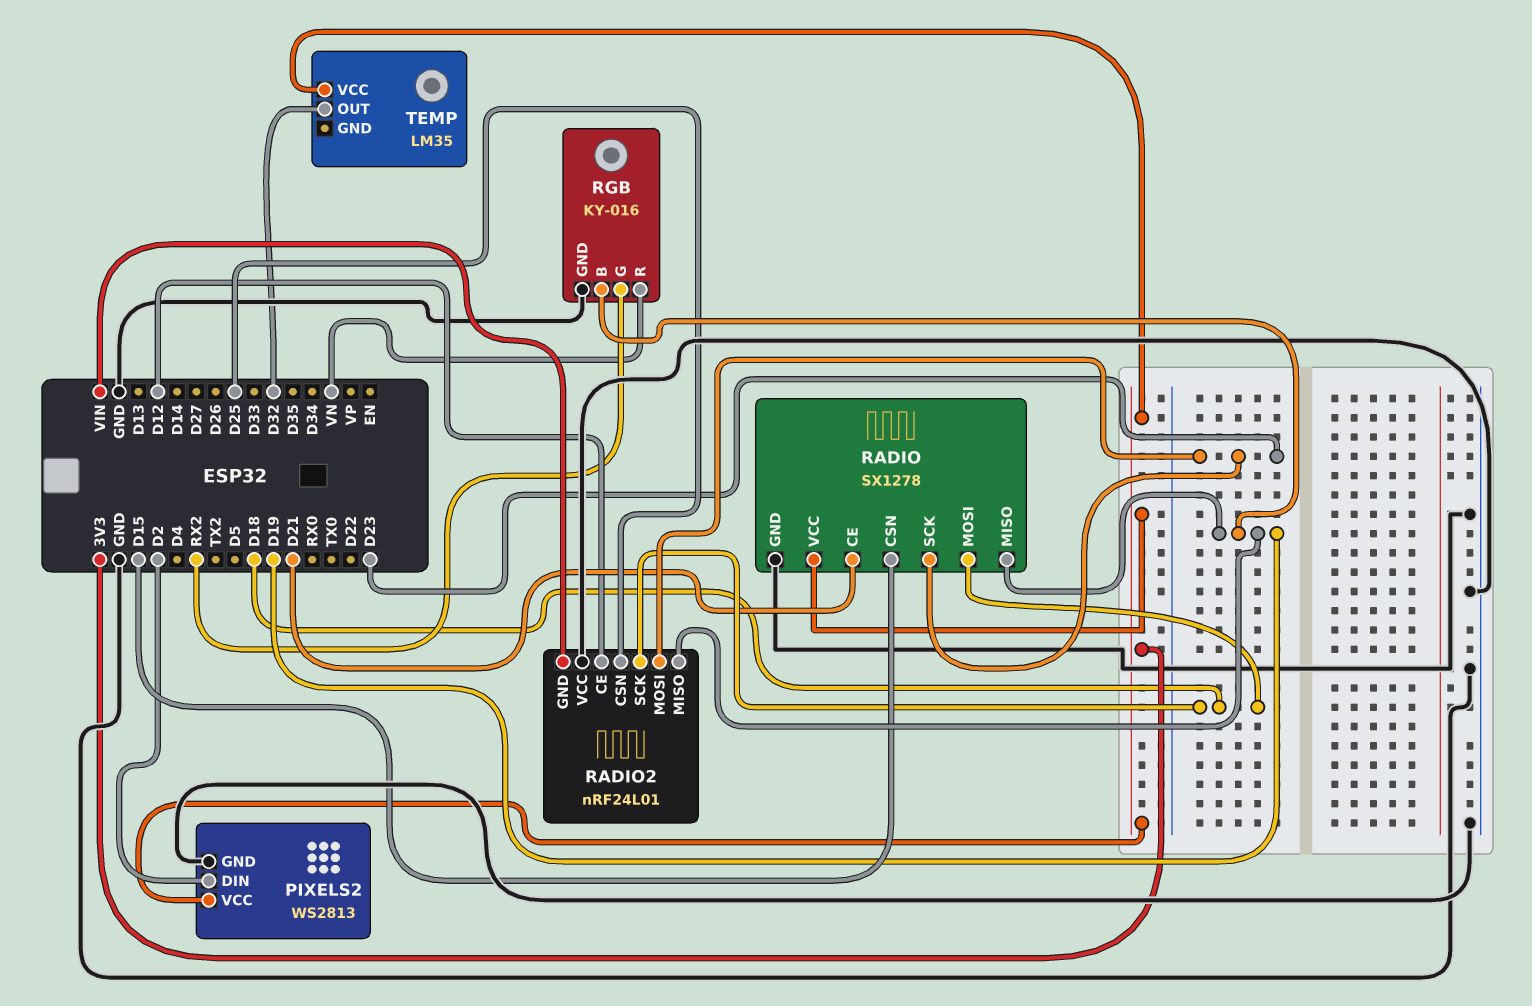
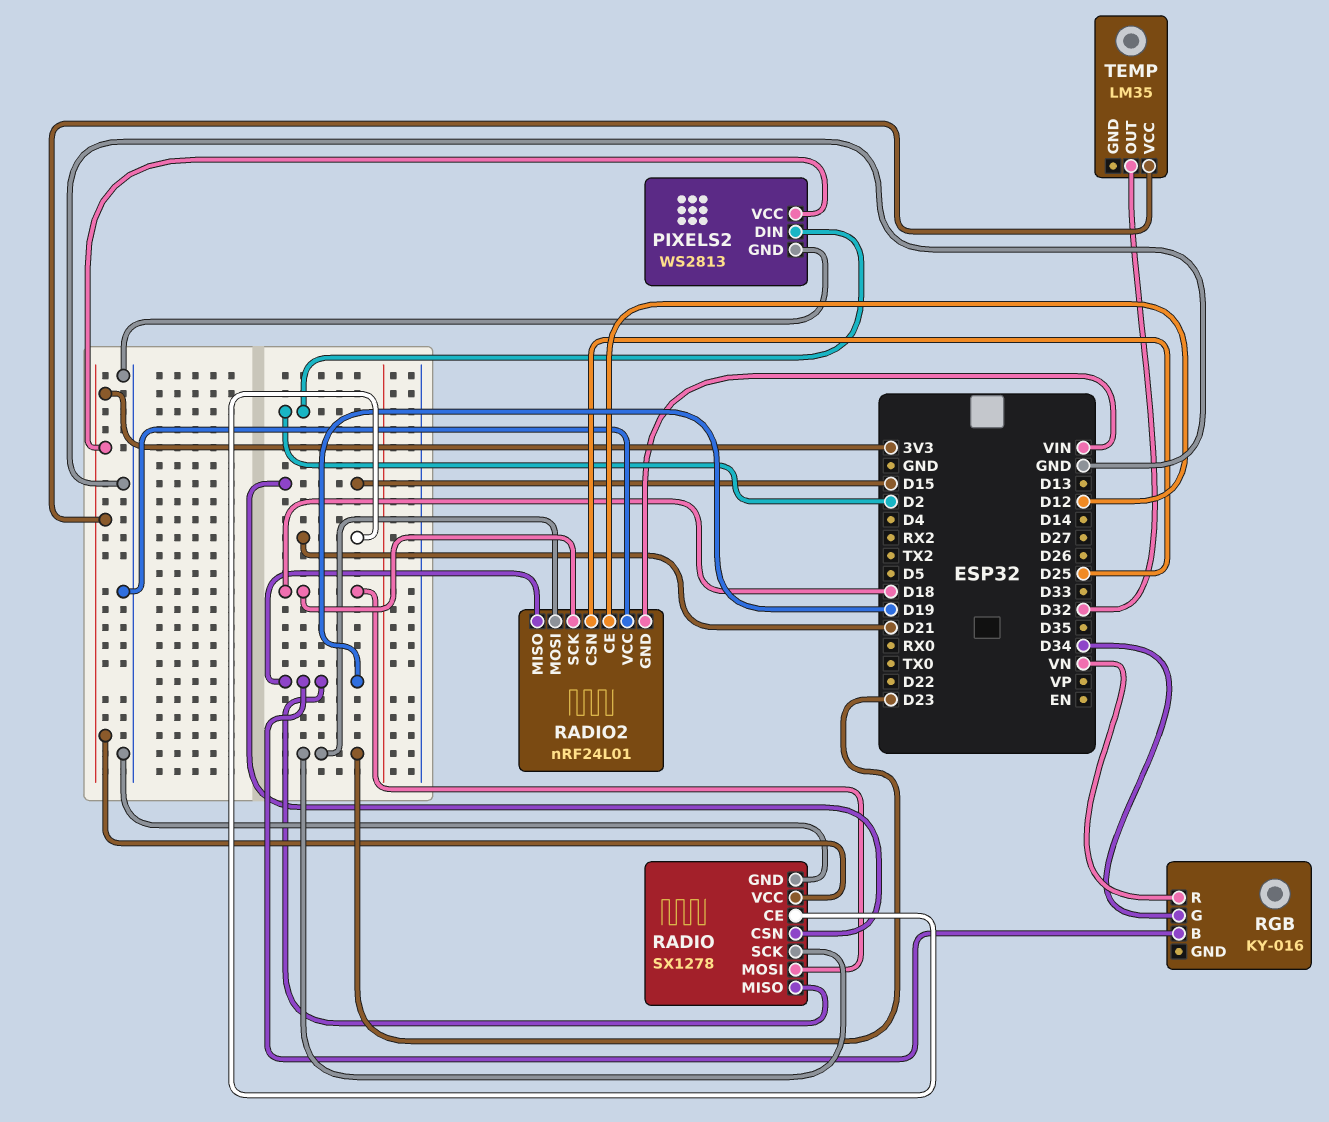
RGB pin G: RX2 -> D34
RGB pin GND: GND -> none

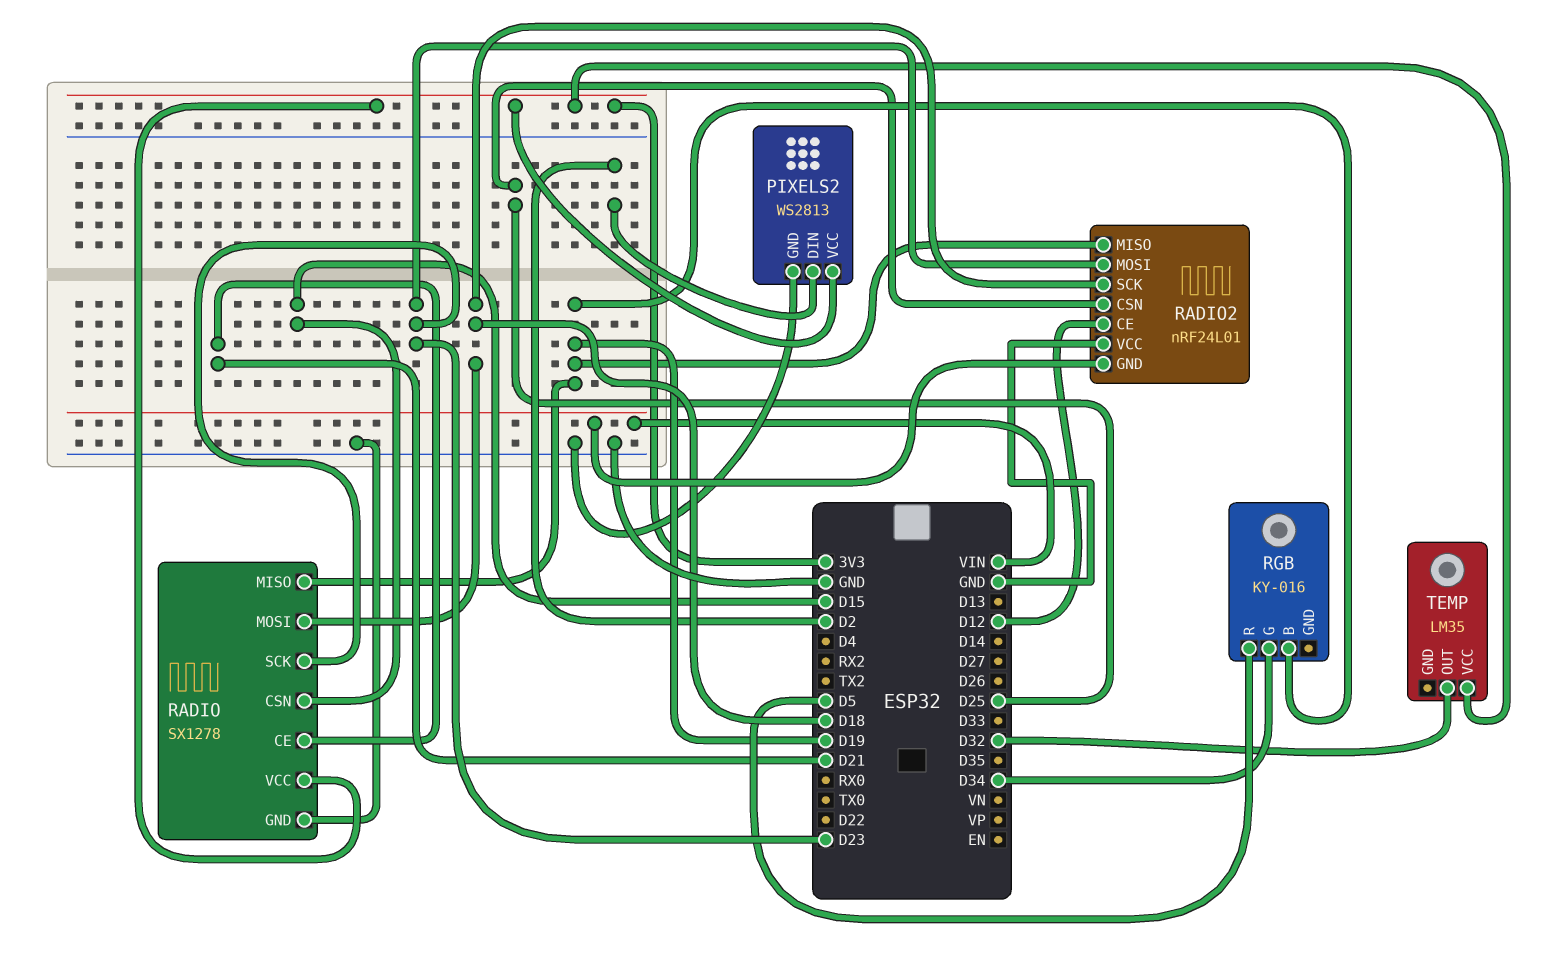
RGB pin R: VN -> D5

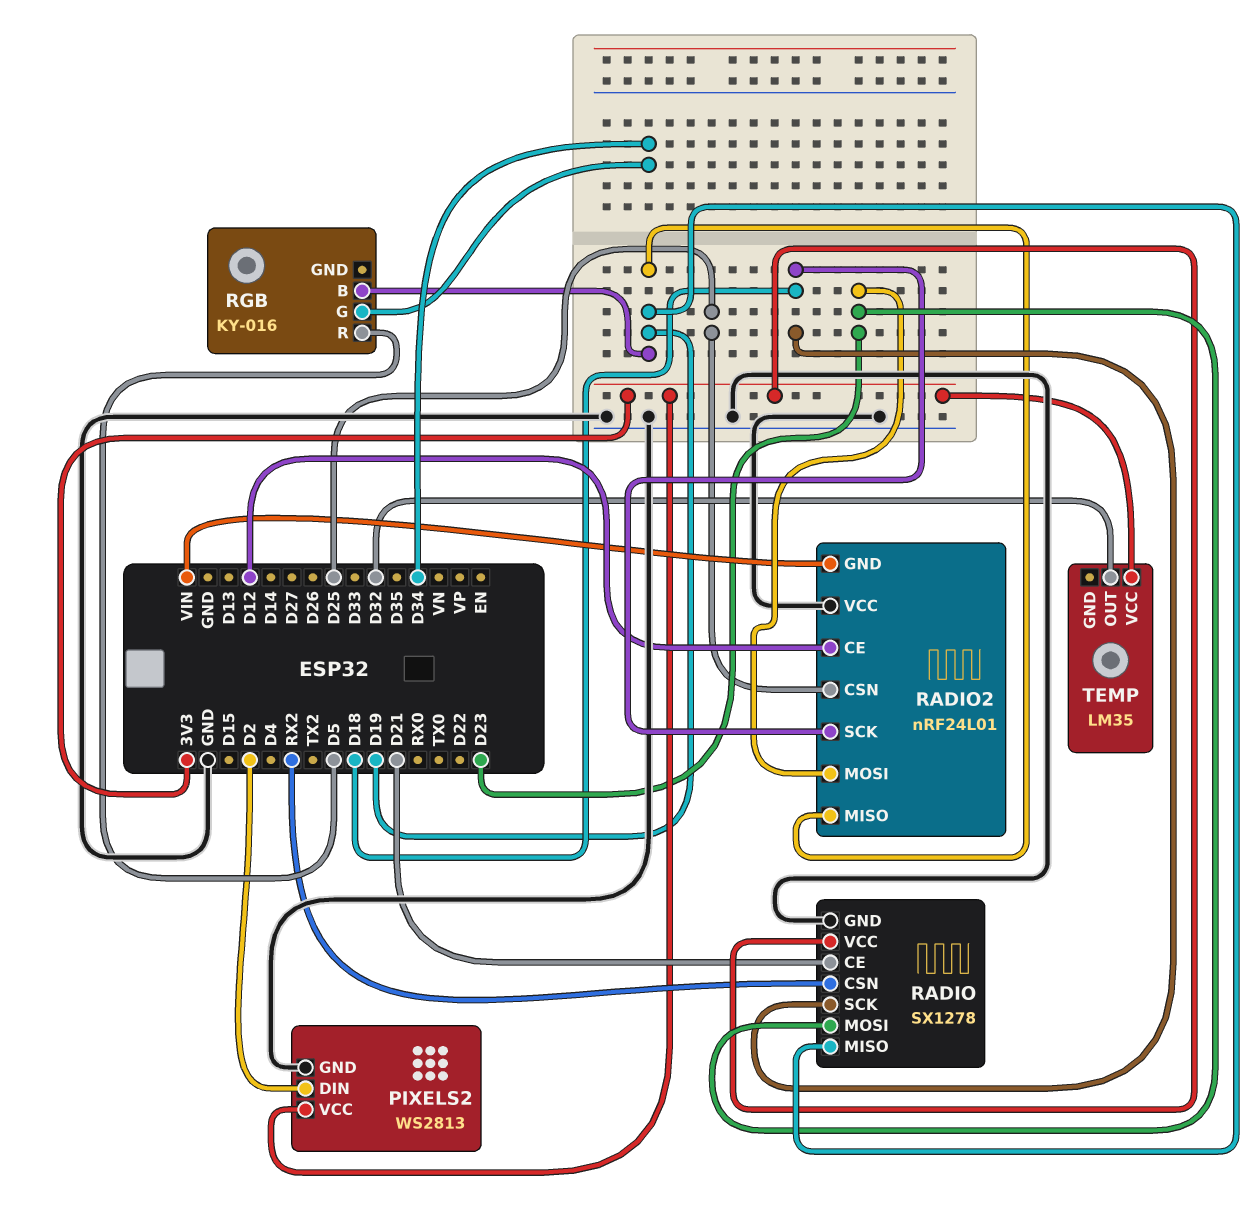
RADIO pin CSN: D15 -> RX2
RADIO pin MOSI: D18 -> D23
RADIO pin SCK: D23 -> D18

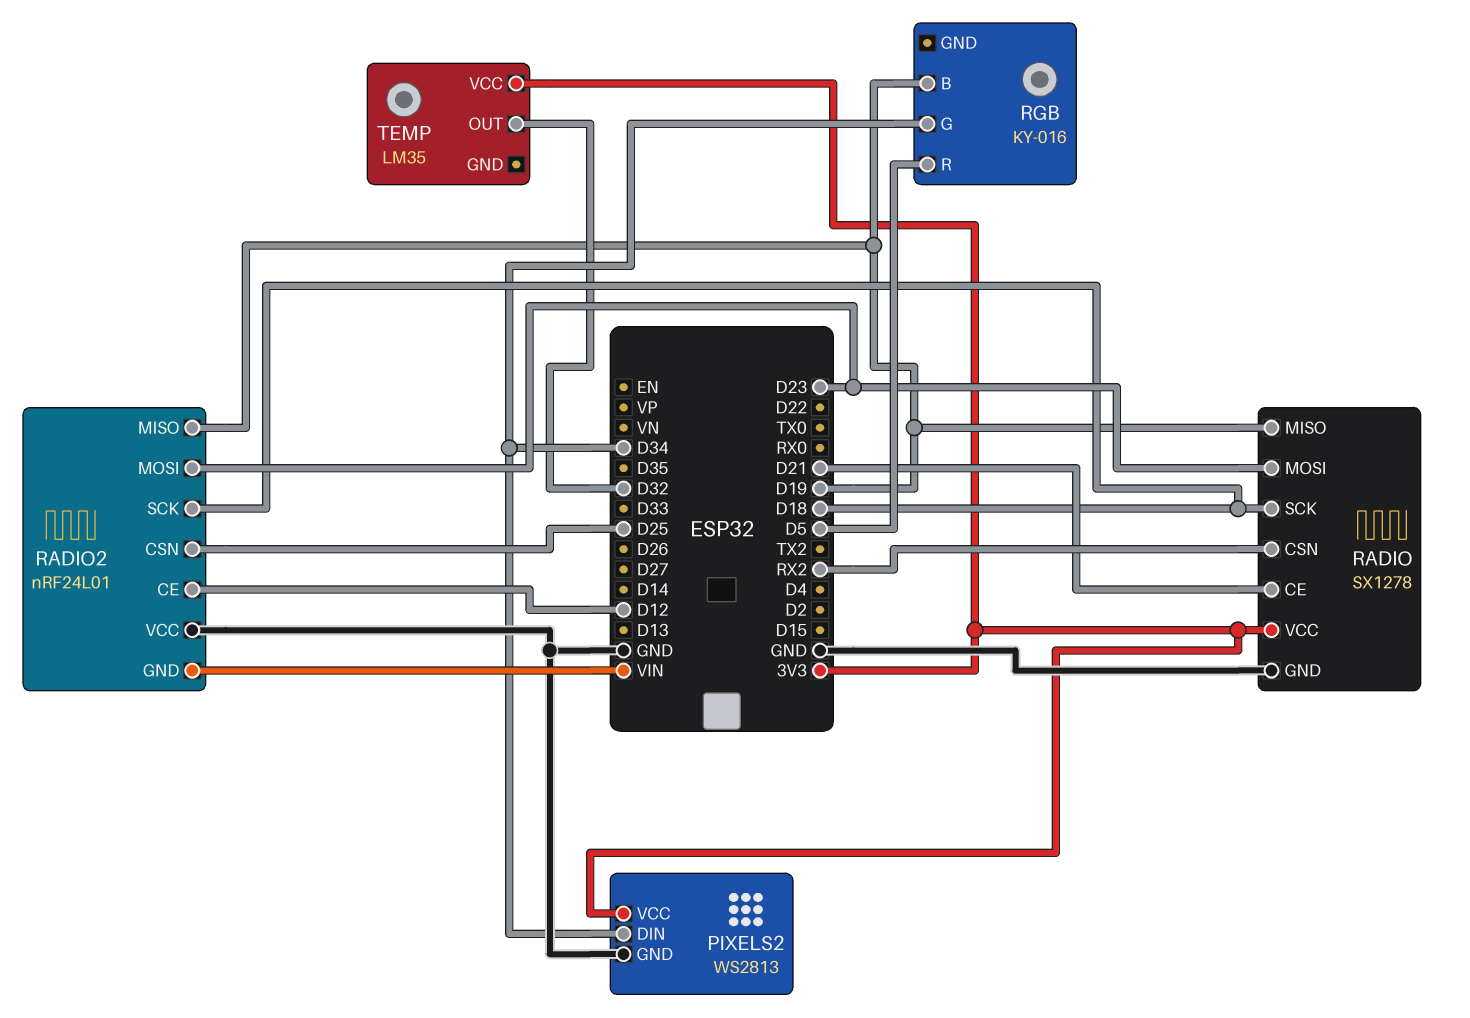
PIXELS2 pin DIN: D2 -> D34

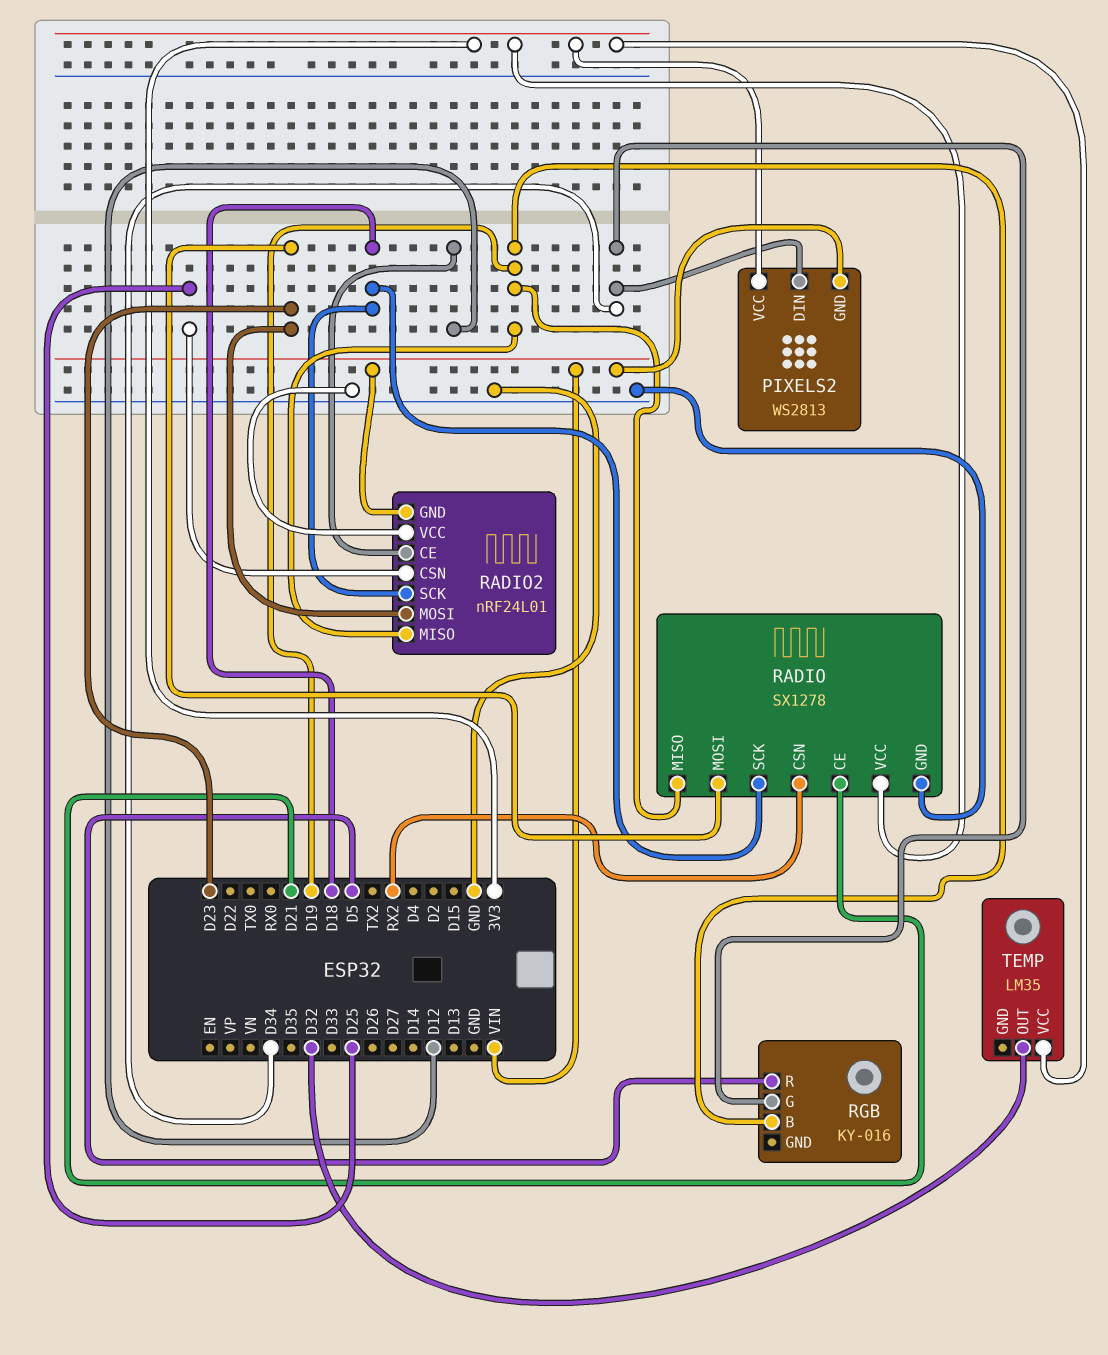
PIXELS2 pin GND: GND -> VIN

